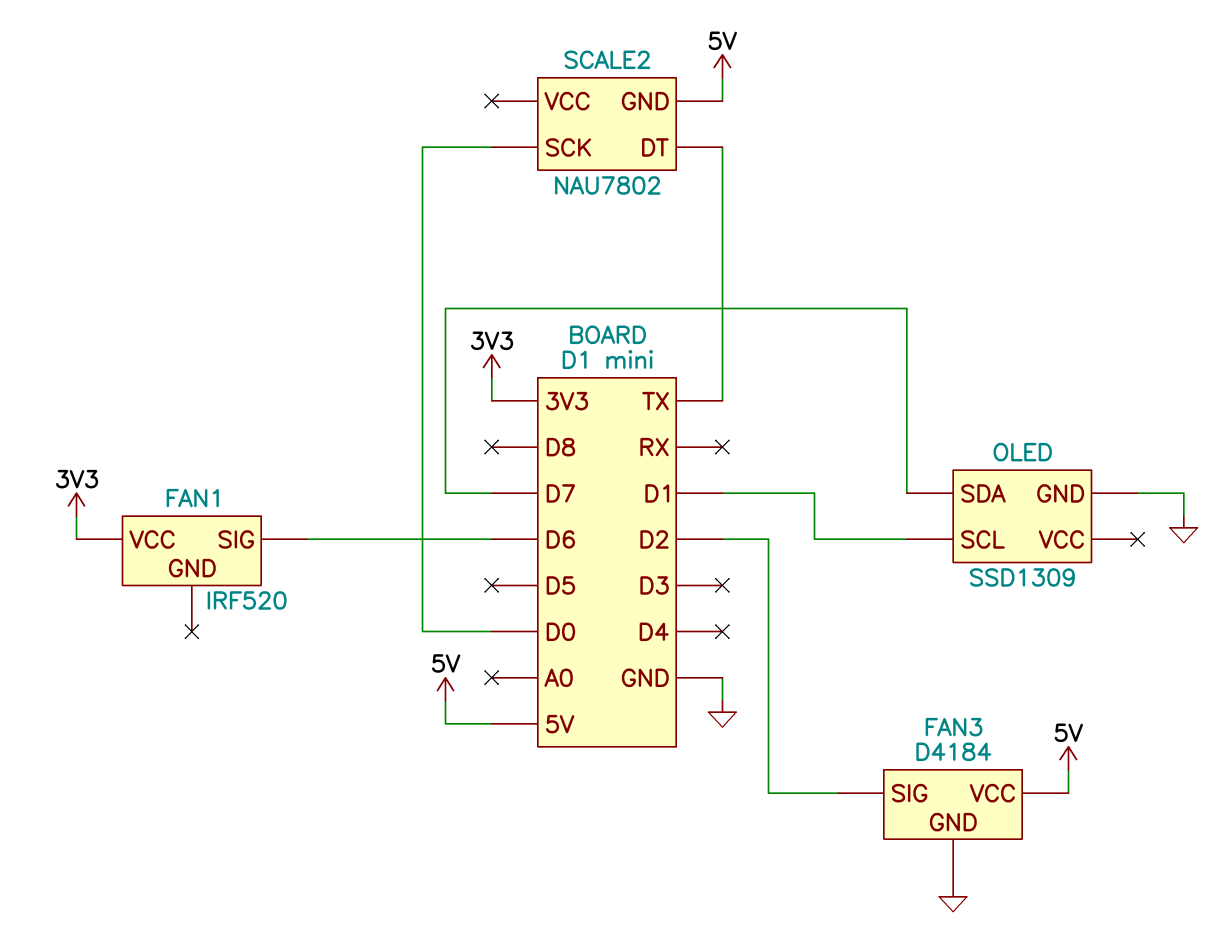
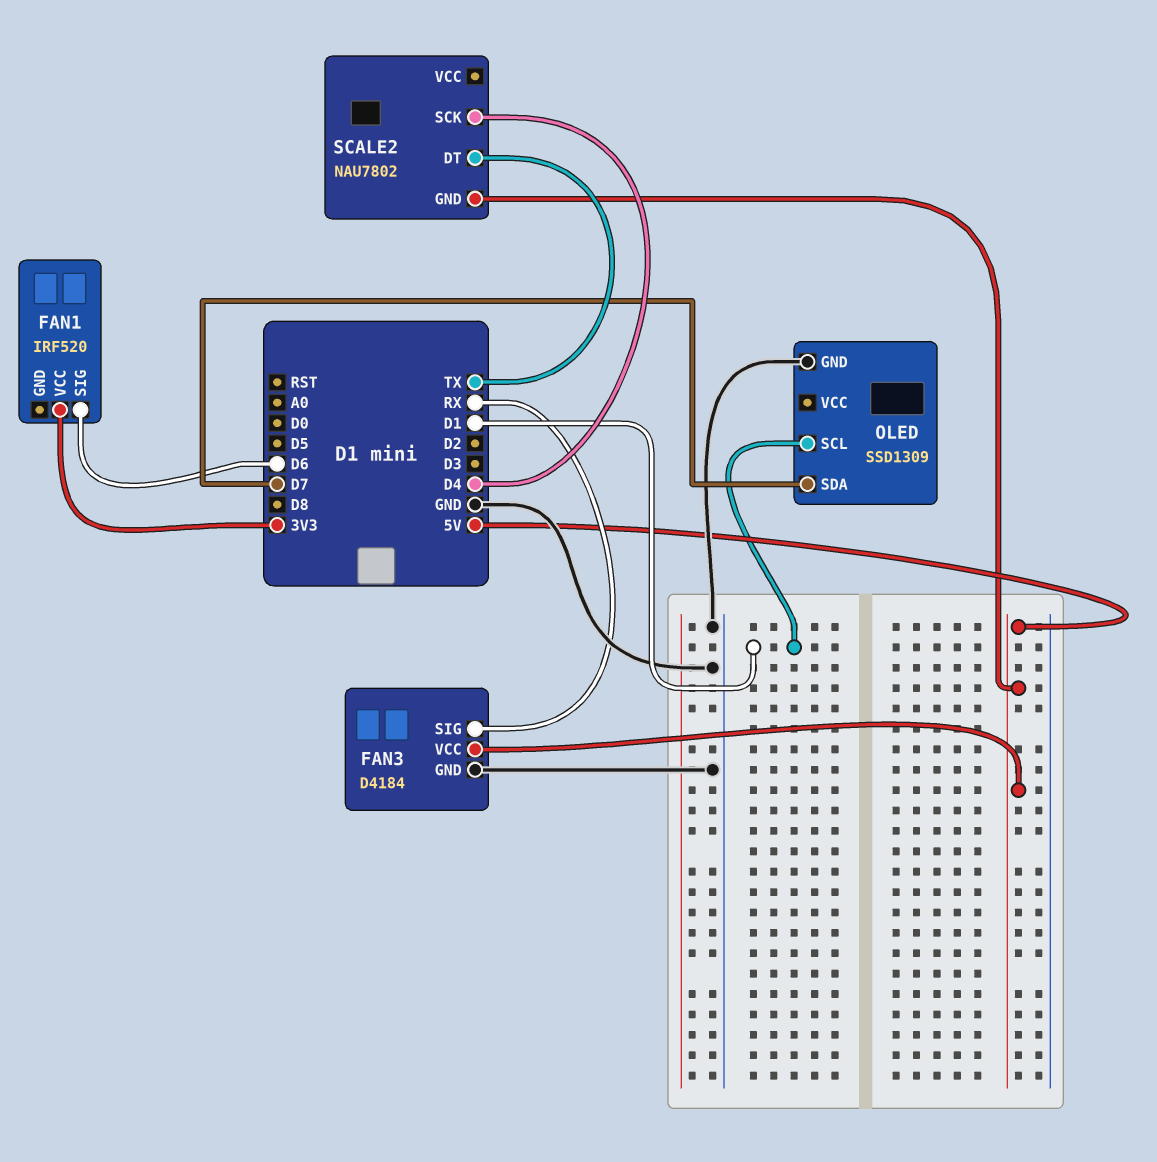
FAN3 pin SIG: D2 -> RX
SCALE2 pin SCK: D0 -> D4

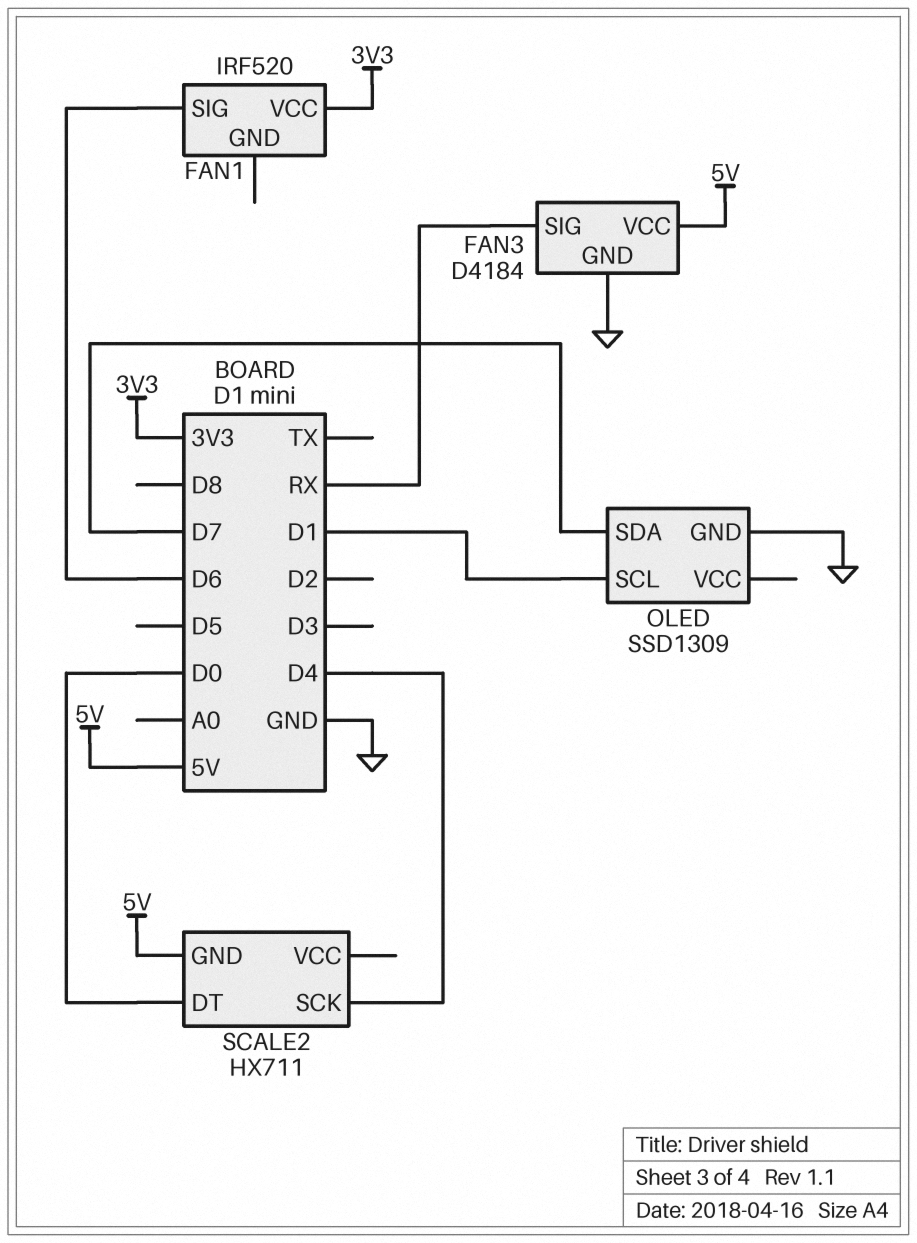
SCALE2: NAU7802 -> HX711
SCALE2 pin DT: TX -> D0

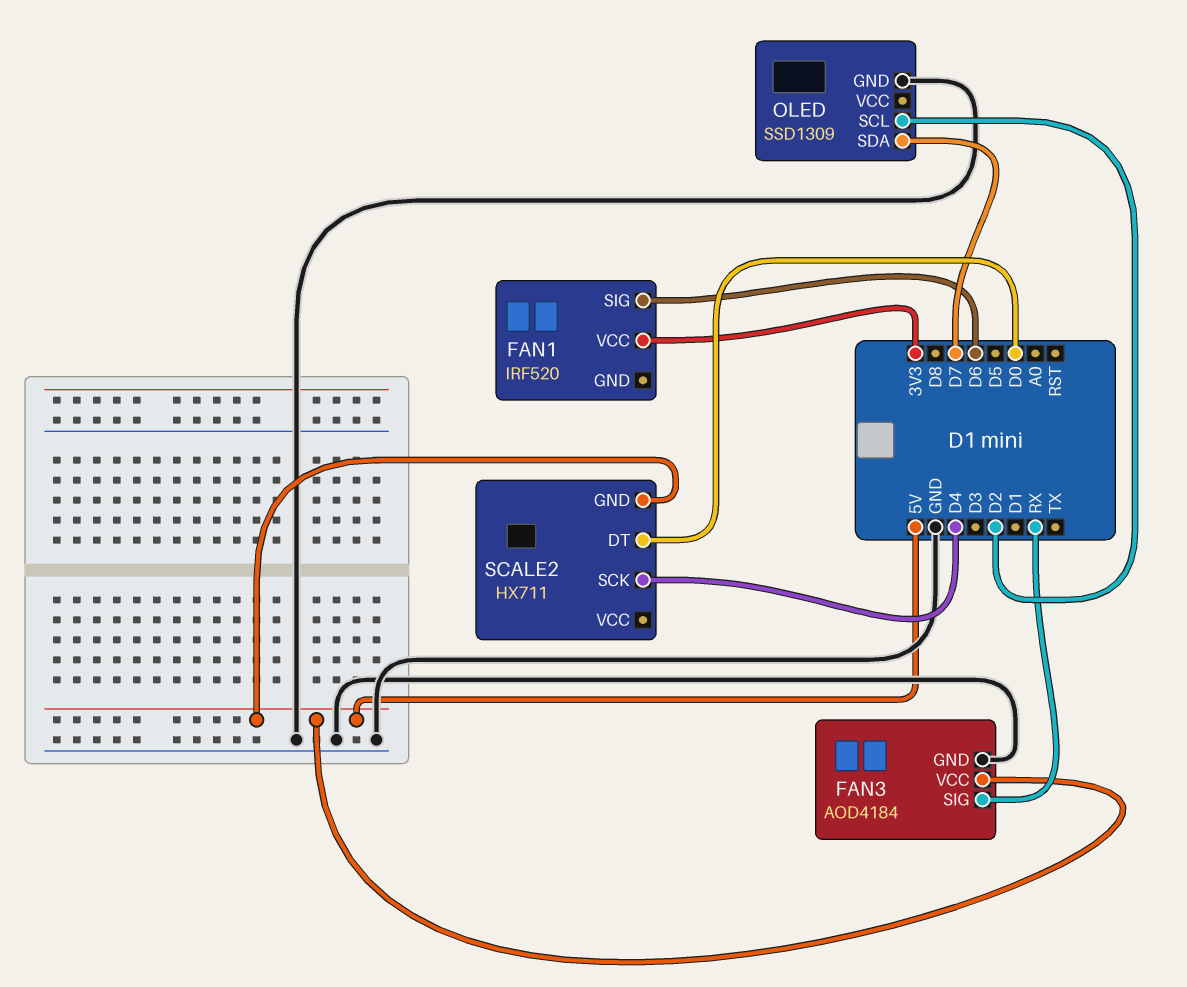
FAN3: D4184 -> AOD4184
OLED pin SCL: D1 -> D2

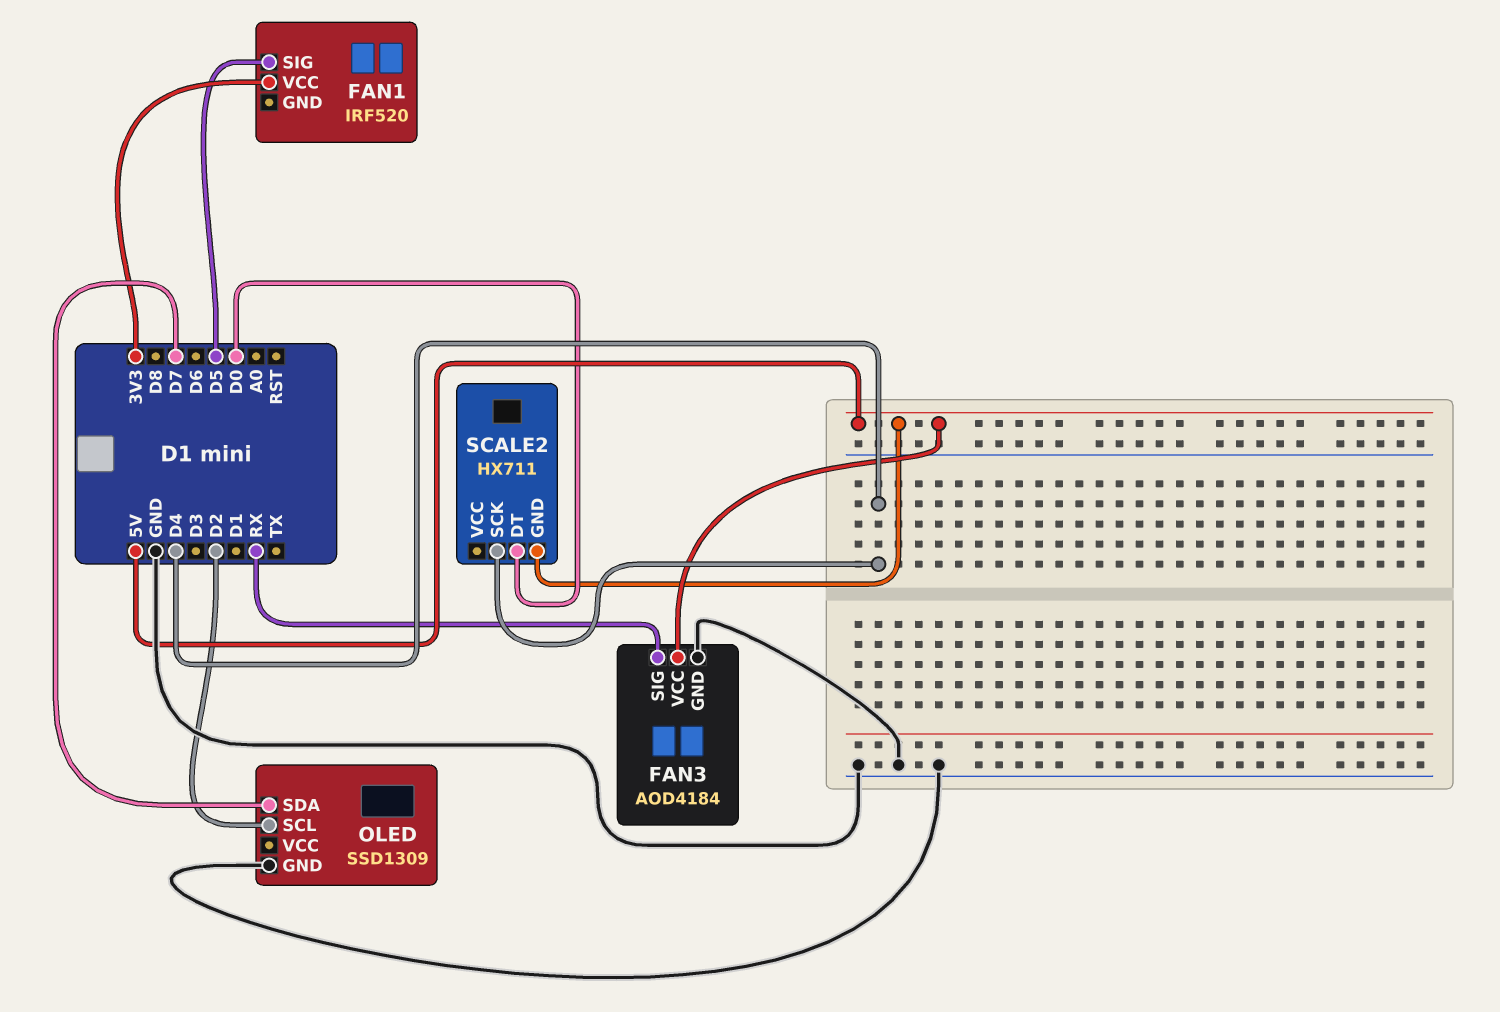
FAN1 pin SIG: D6 -> D5

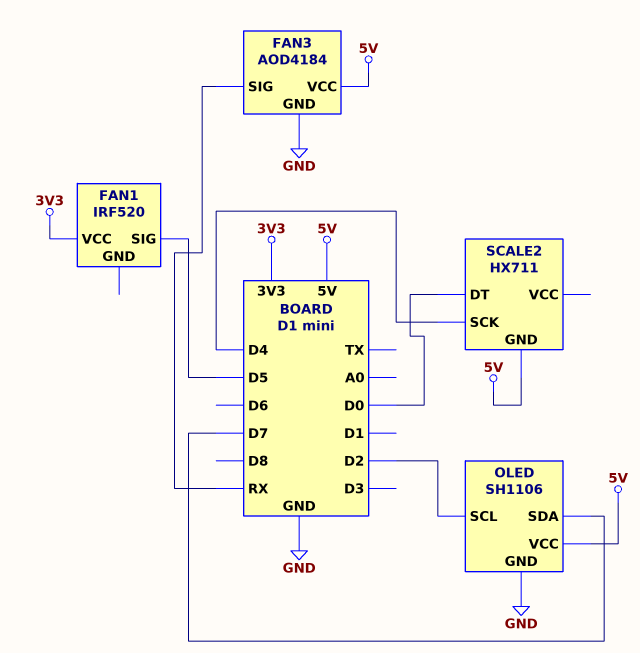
OLED: SSD1309 -> SH1106
OLED pin VCC: none -> 5V

